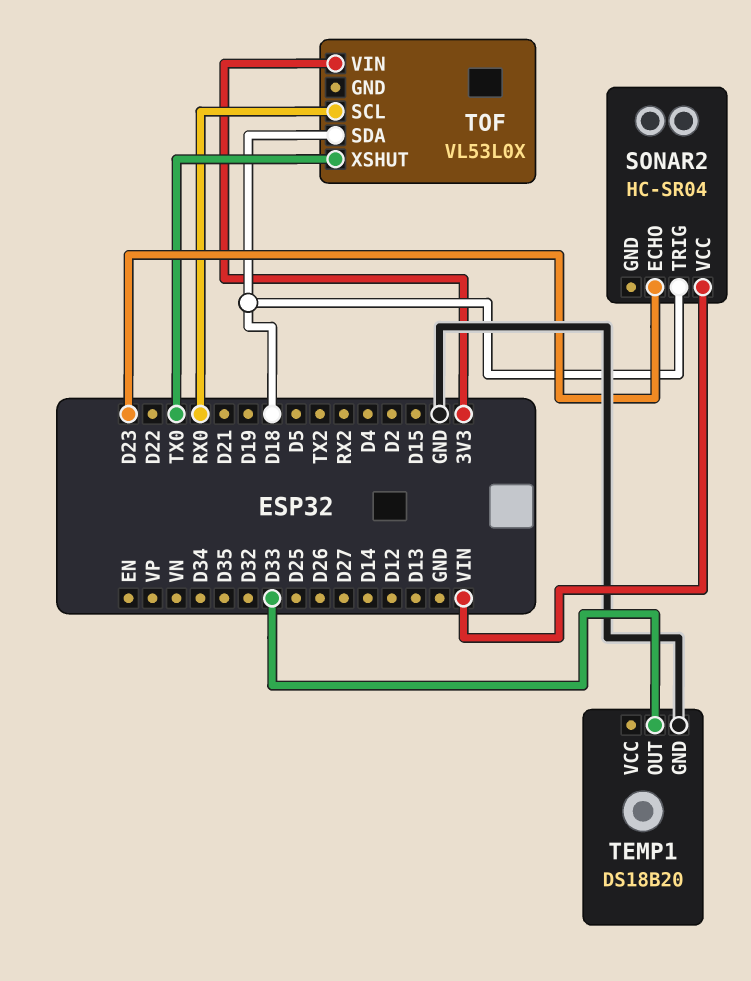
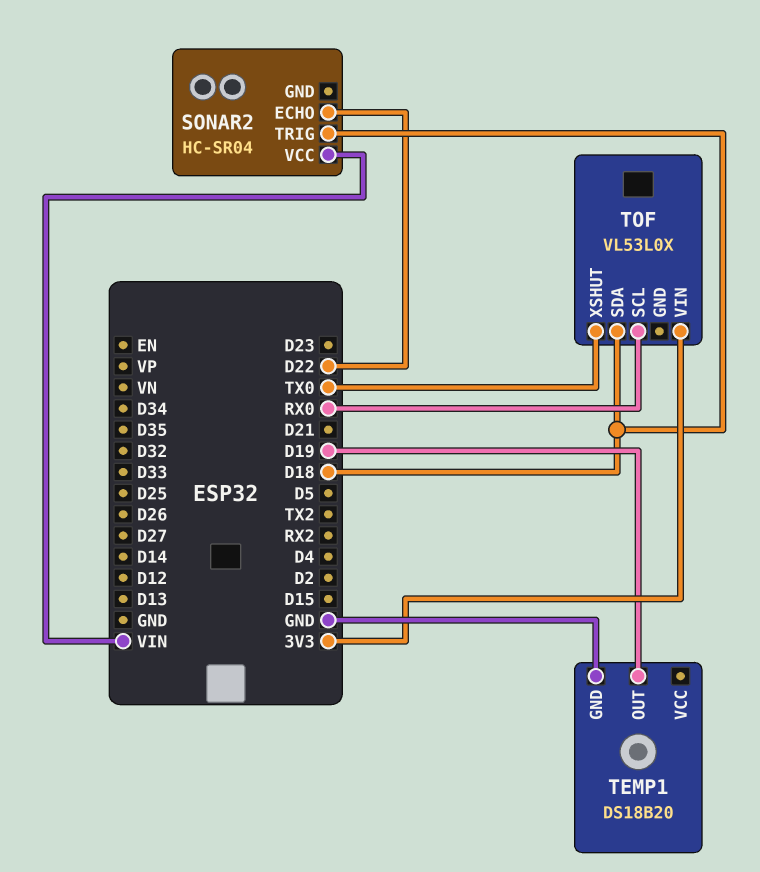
SONAR2 pin ECHO: D23 -> D22
TEMP1 pin OUT: D33 -> D19

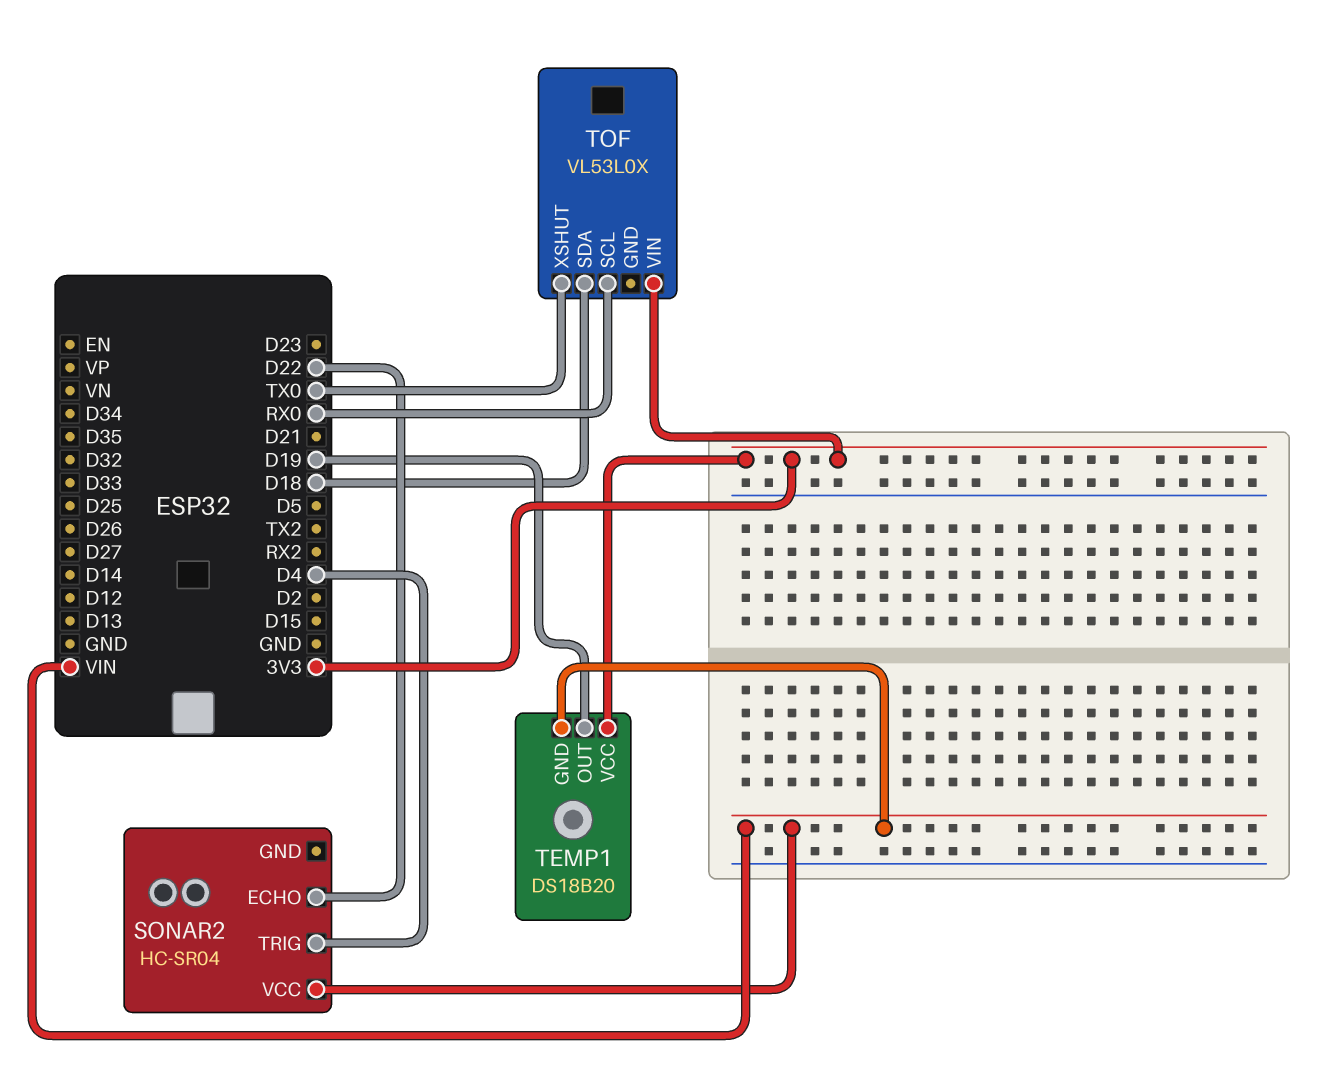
SONAR2 pin TRIG: D18 -> D4
TEMP1 pin GND: GND -> VIN
TEMP1 pin VCC: none -> 3V3

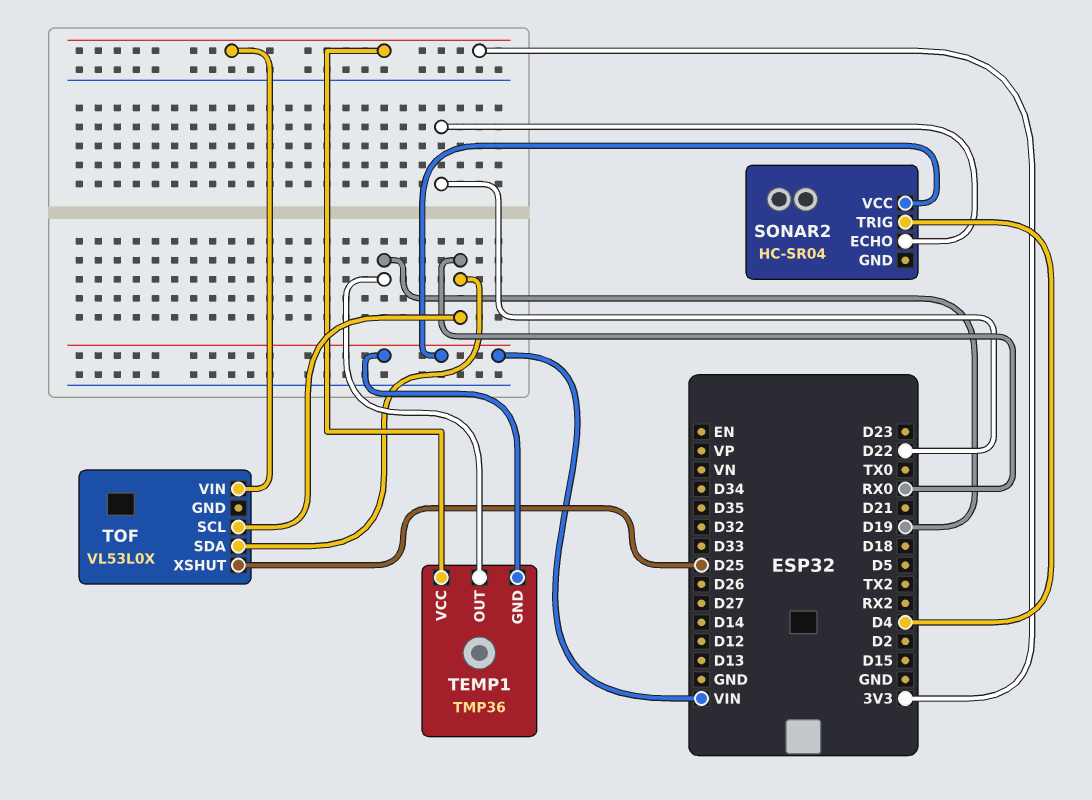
TEMP1: DS18B20 -> TMP36
TOF pin SDA: D18 -> RX0
TOF pin XSHUT: TX0 -> D25

